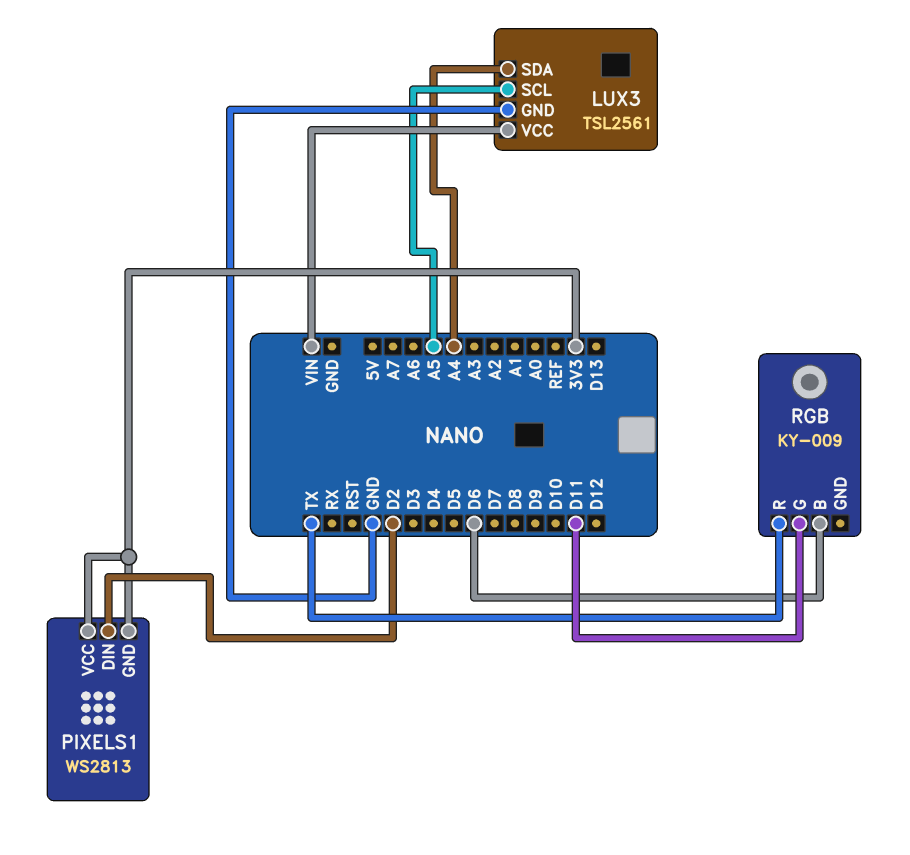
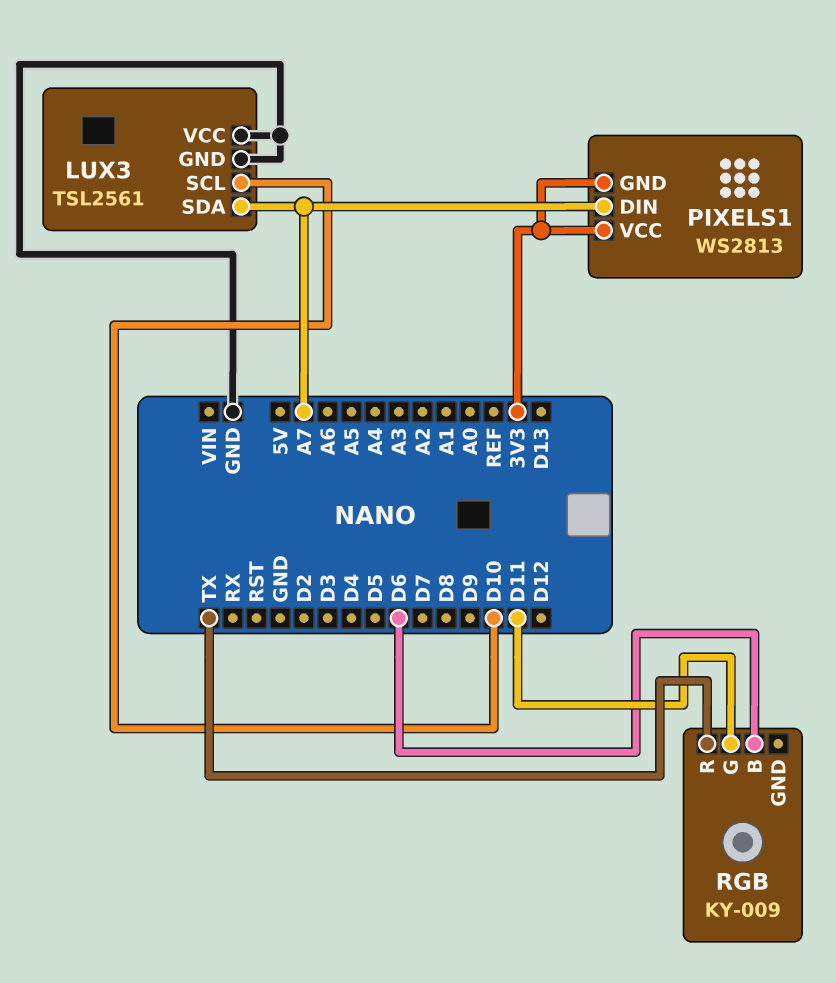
LUX3 pin SCL: A5 -> D10
LUX3 pin SDA: A4 -> A7
LUX3 pin VCC: VIN -> GND
PIXELS1 pin DIN: D2 -> A7

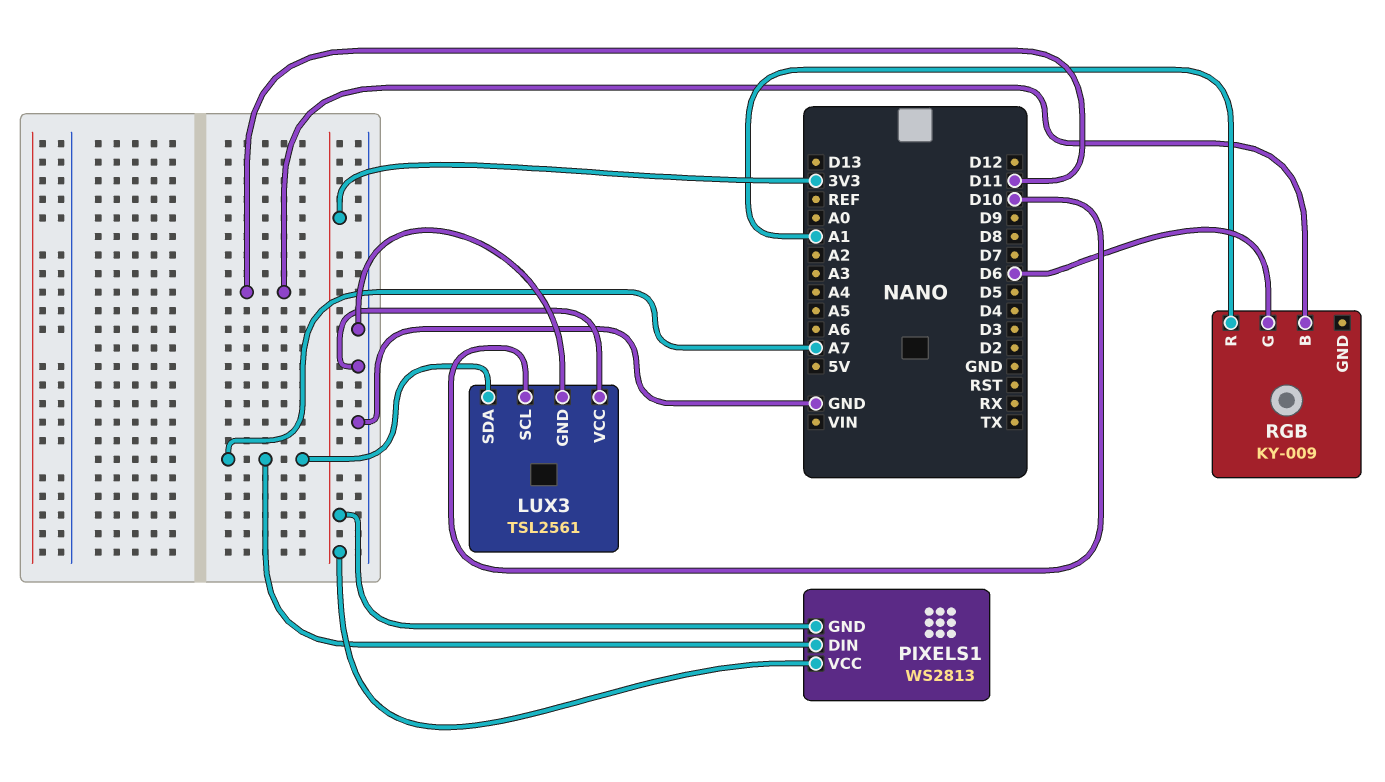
RGB pin B: D6 -> D11
RGB pin G: D11 -> D6
RGB pin R: TX -> A1

